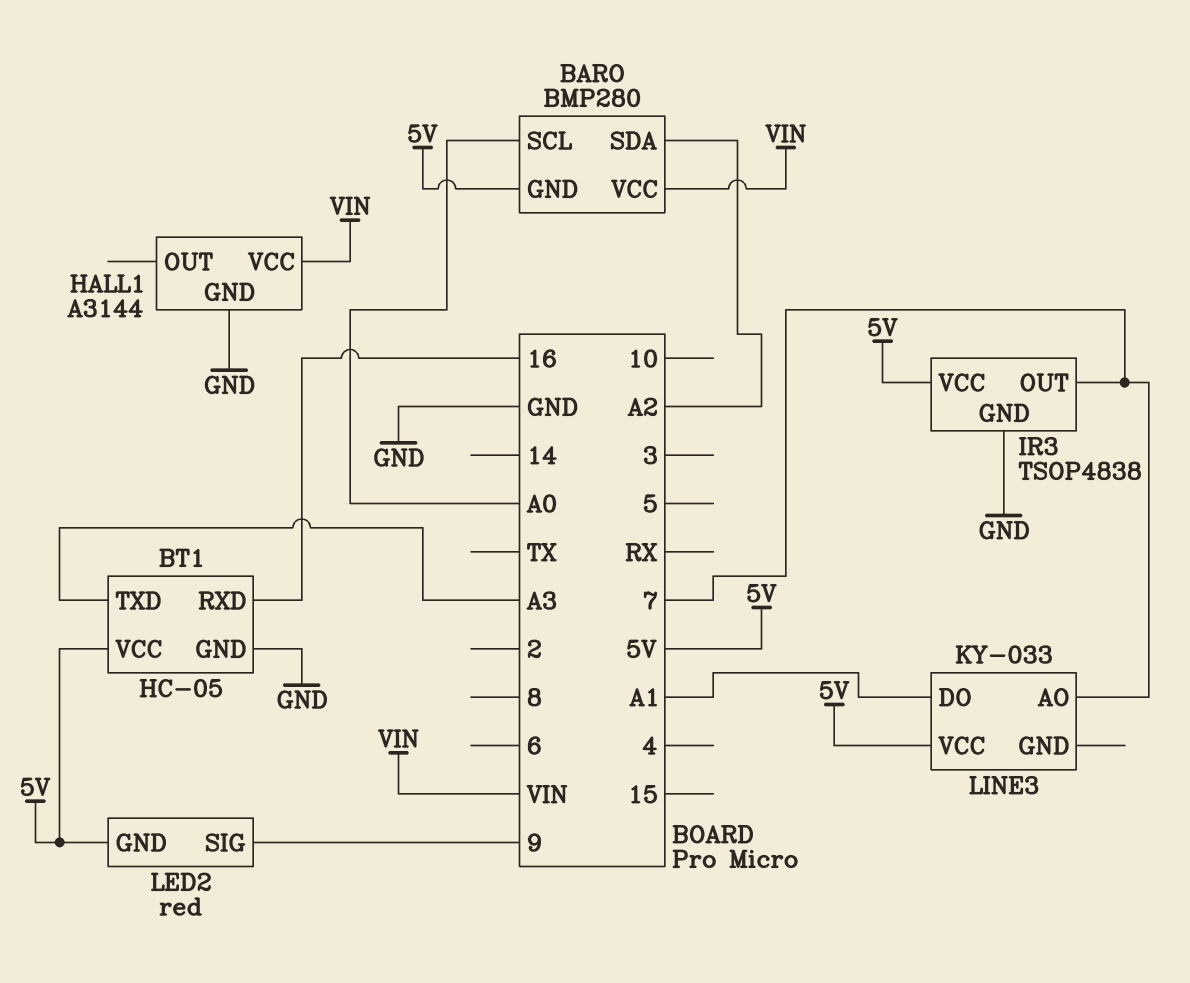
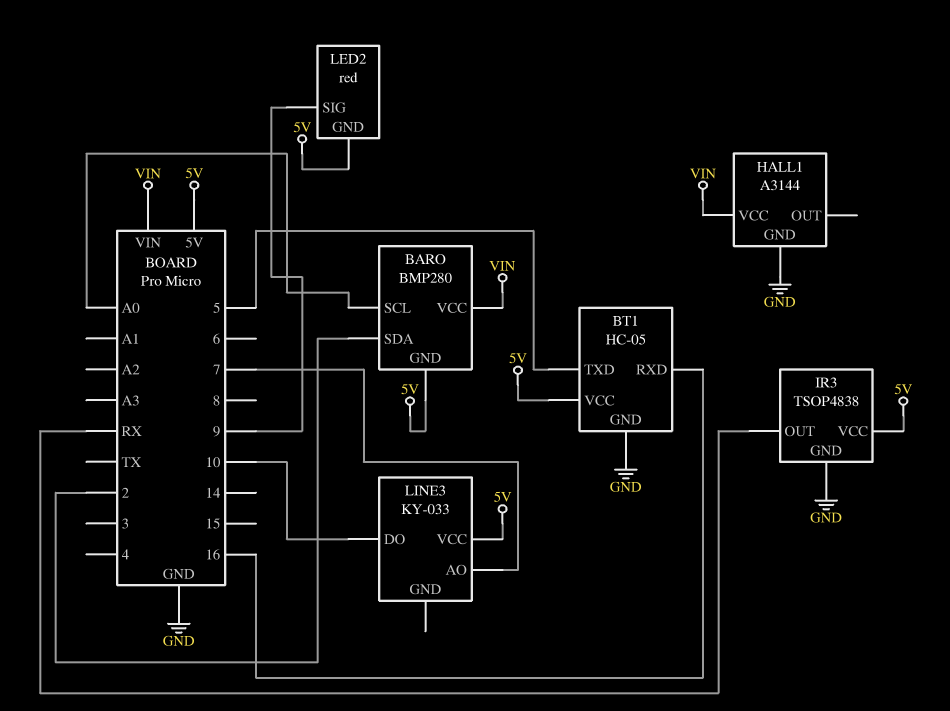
BARO pin SDA: A2 -> 2
BT1 pin TXD: A3 -> 5
IR3 pin OUT: 7 -> RX
LINE3 pin DO: A1 -> 10

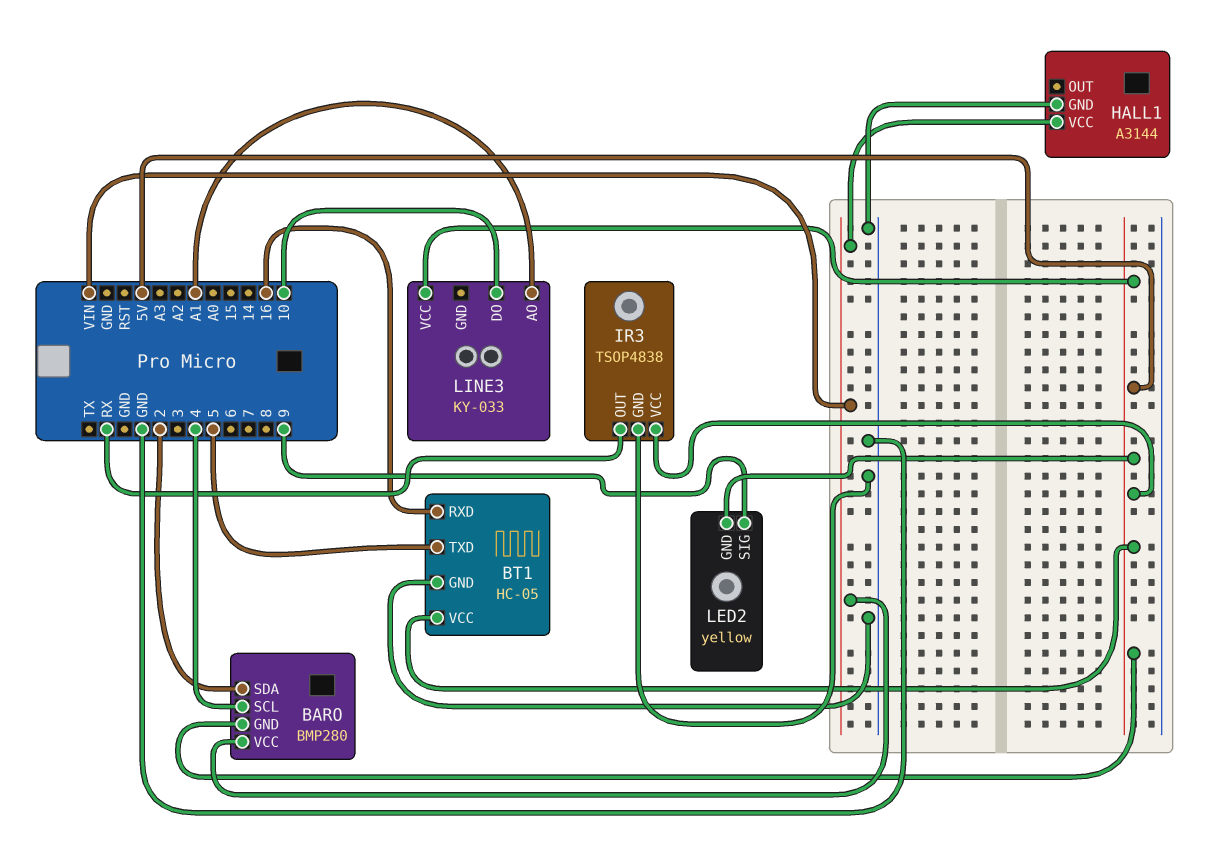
BARO pin SCL: A0 -> 4
LED2: red -> yellow
LINE3 pin AO: 7 -> A1

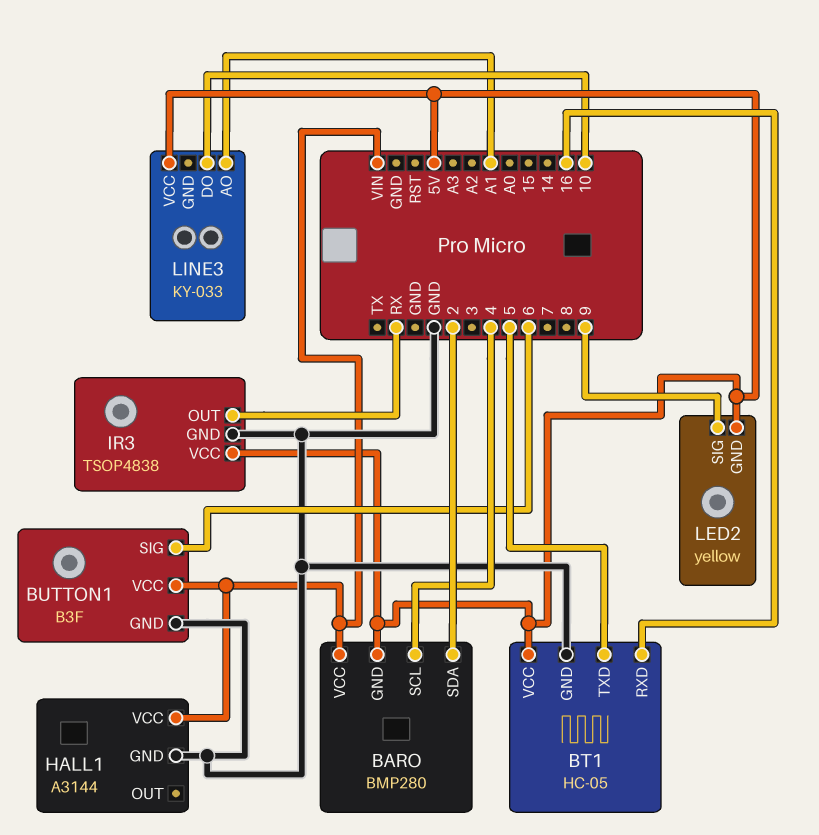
BUTTON1: none -> B3F
BUTTON1 pin GND: none -> GND
BUTTON1 pin SIG: none -> 6
BUTTON1 pin VCC: none -> VIN

